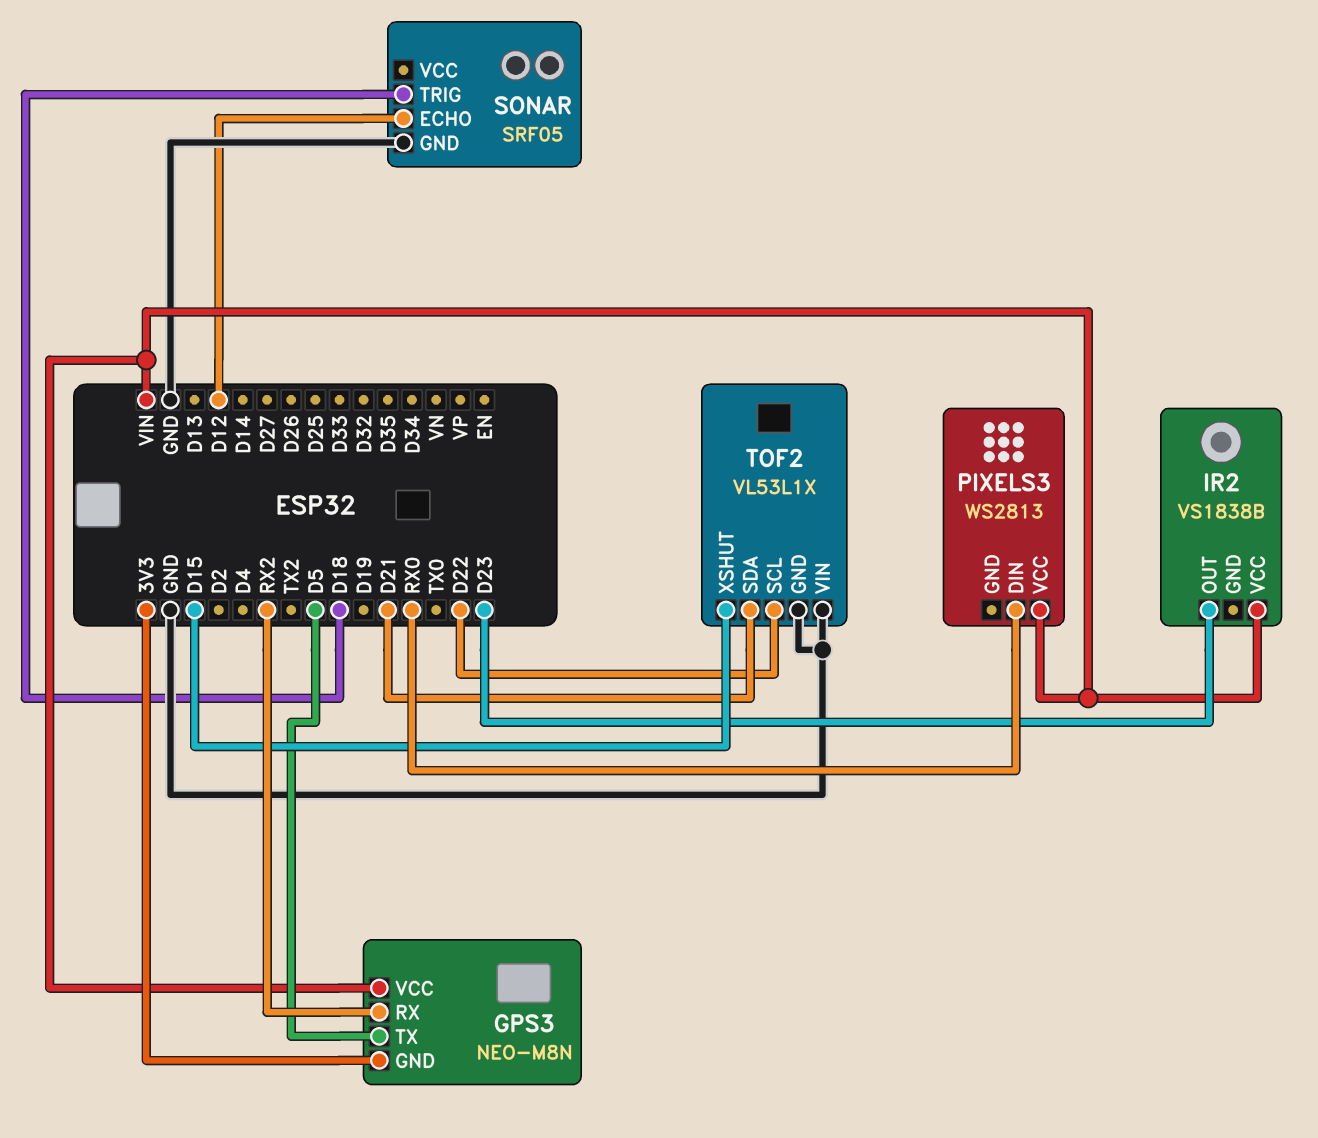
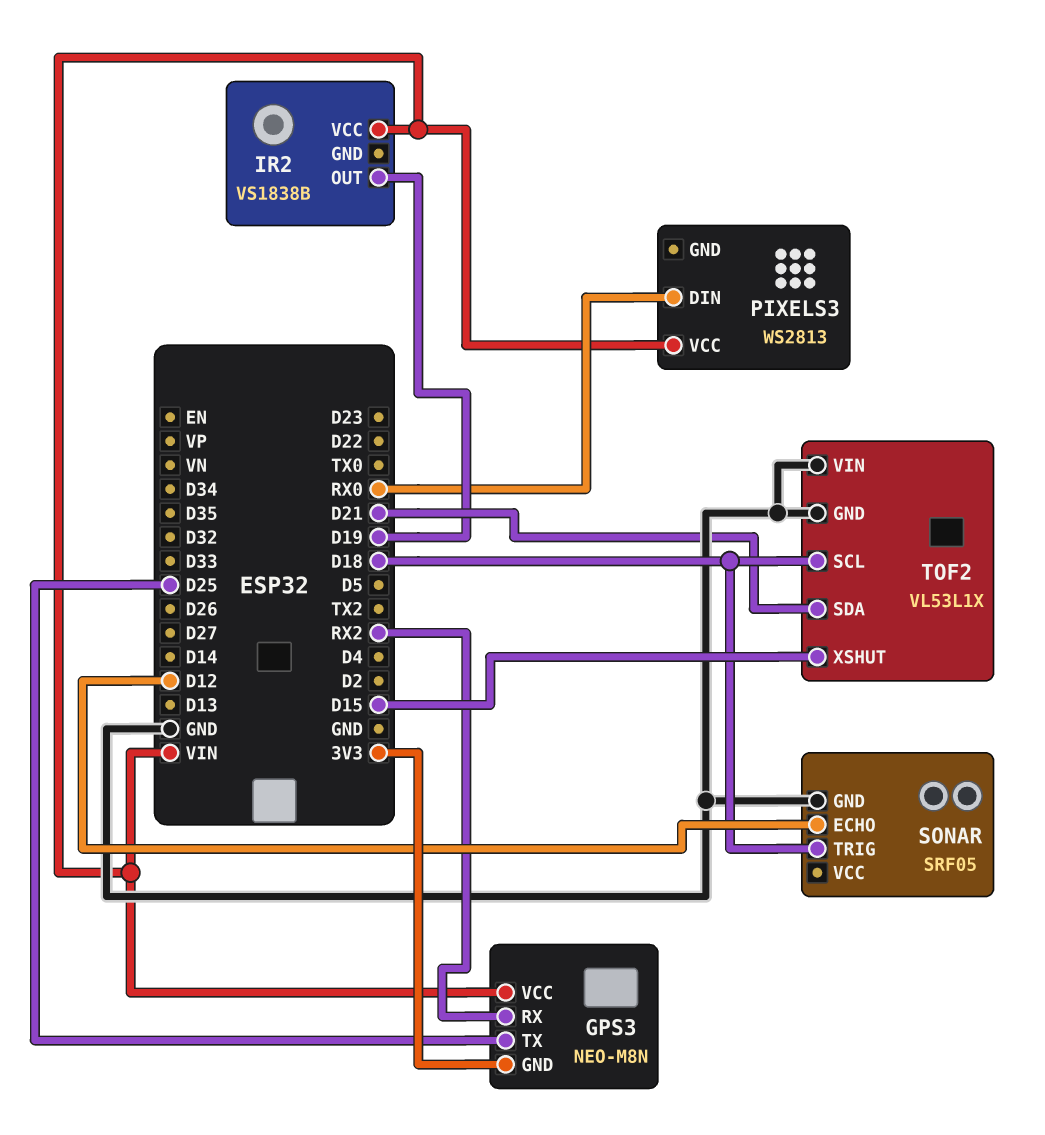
GPS3 pin TX: D5 -> D25
IR2 pin OUT: D23 -> D19
TOF2 pin SCL: D22 -> D18

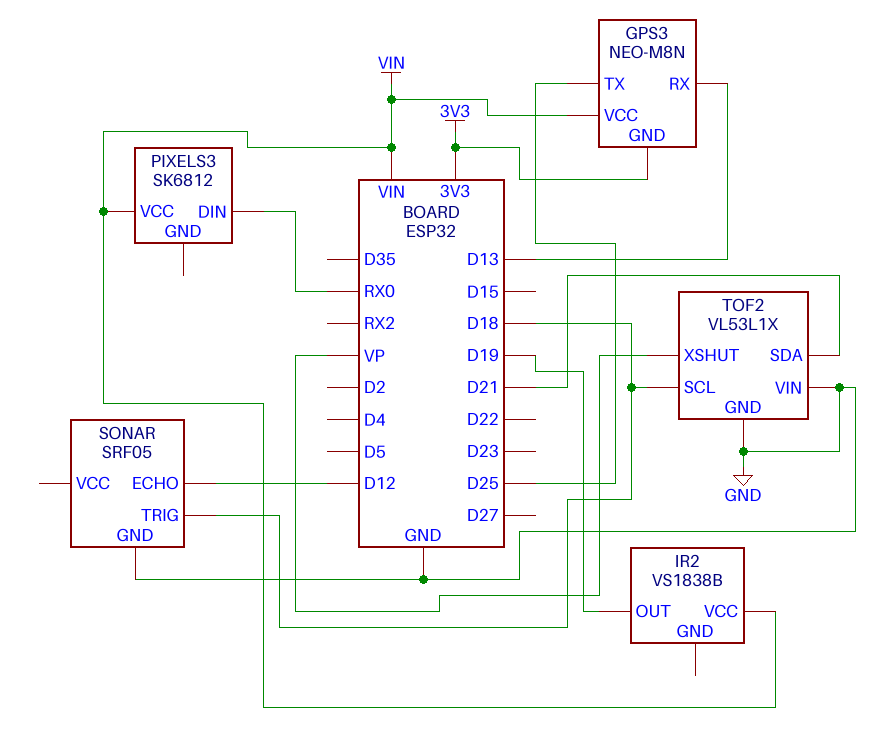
GPS3 pin RX: RX2 -> D13
PIXELS3: WS2813 -> SK6812
TOF2 pin XSHUT: D15 -> VP

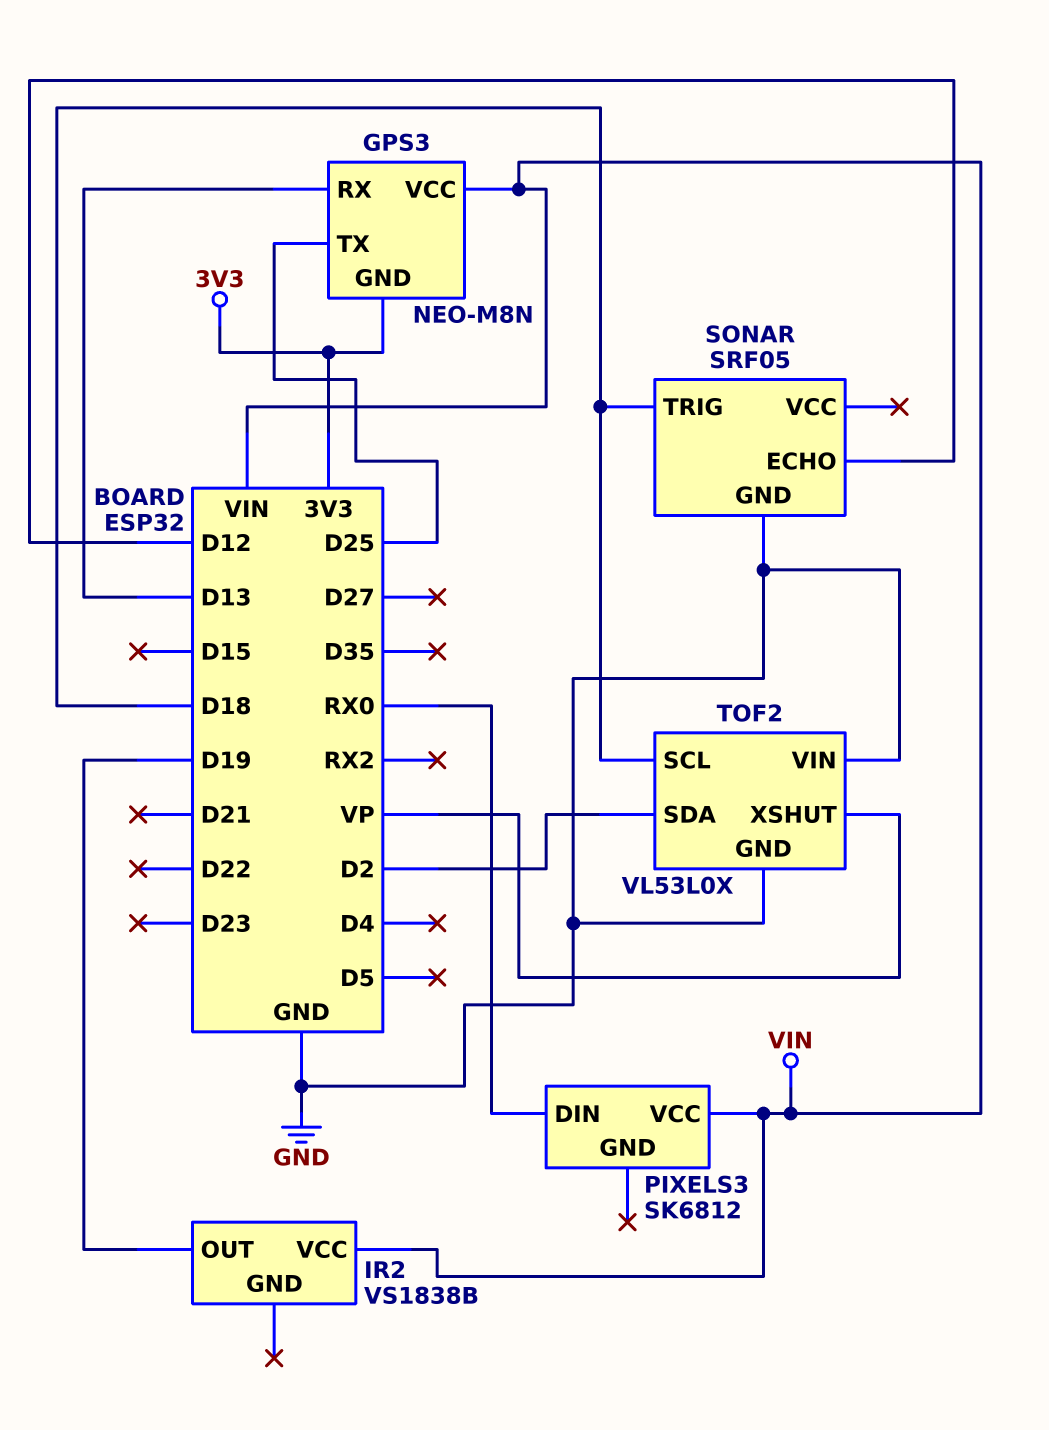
TOF2: VL53L1X -> VL53L0X
TOF2 pin SDA: D21 -> D2

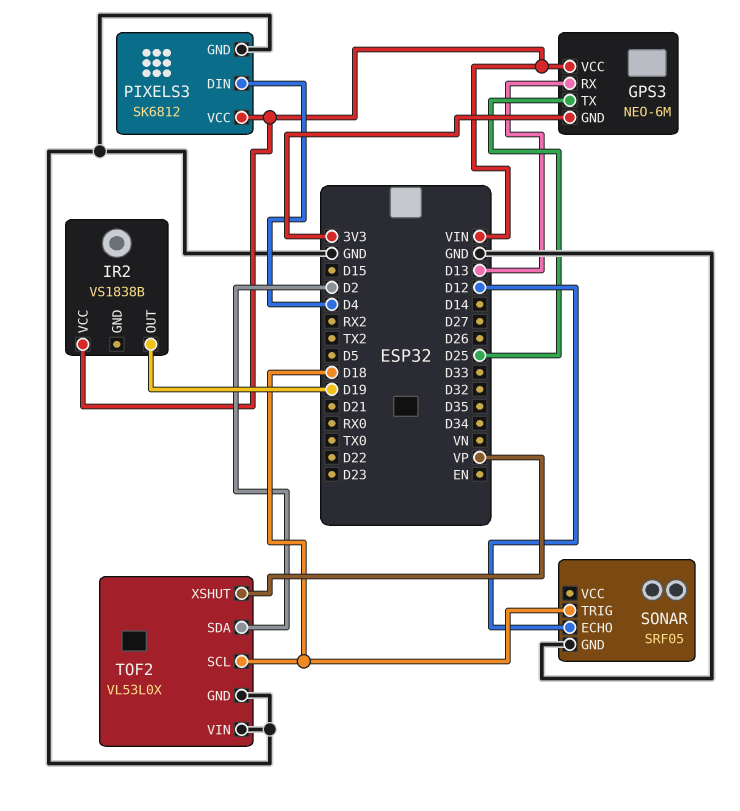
GPS3: NEO-M8N -> NEO-6M
PIXELS3 pin DIN: RX0 -> D4
PIXELS3 pin GND: none -> GND

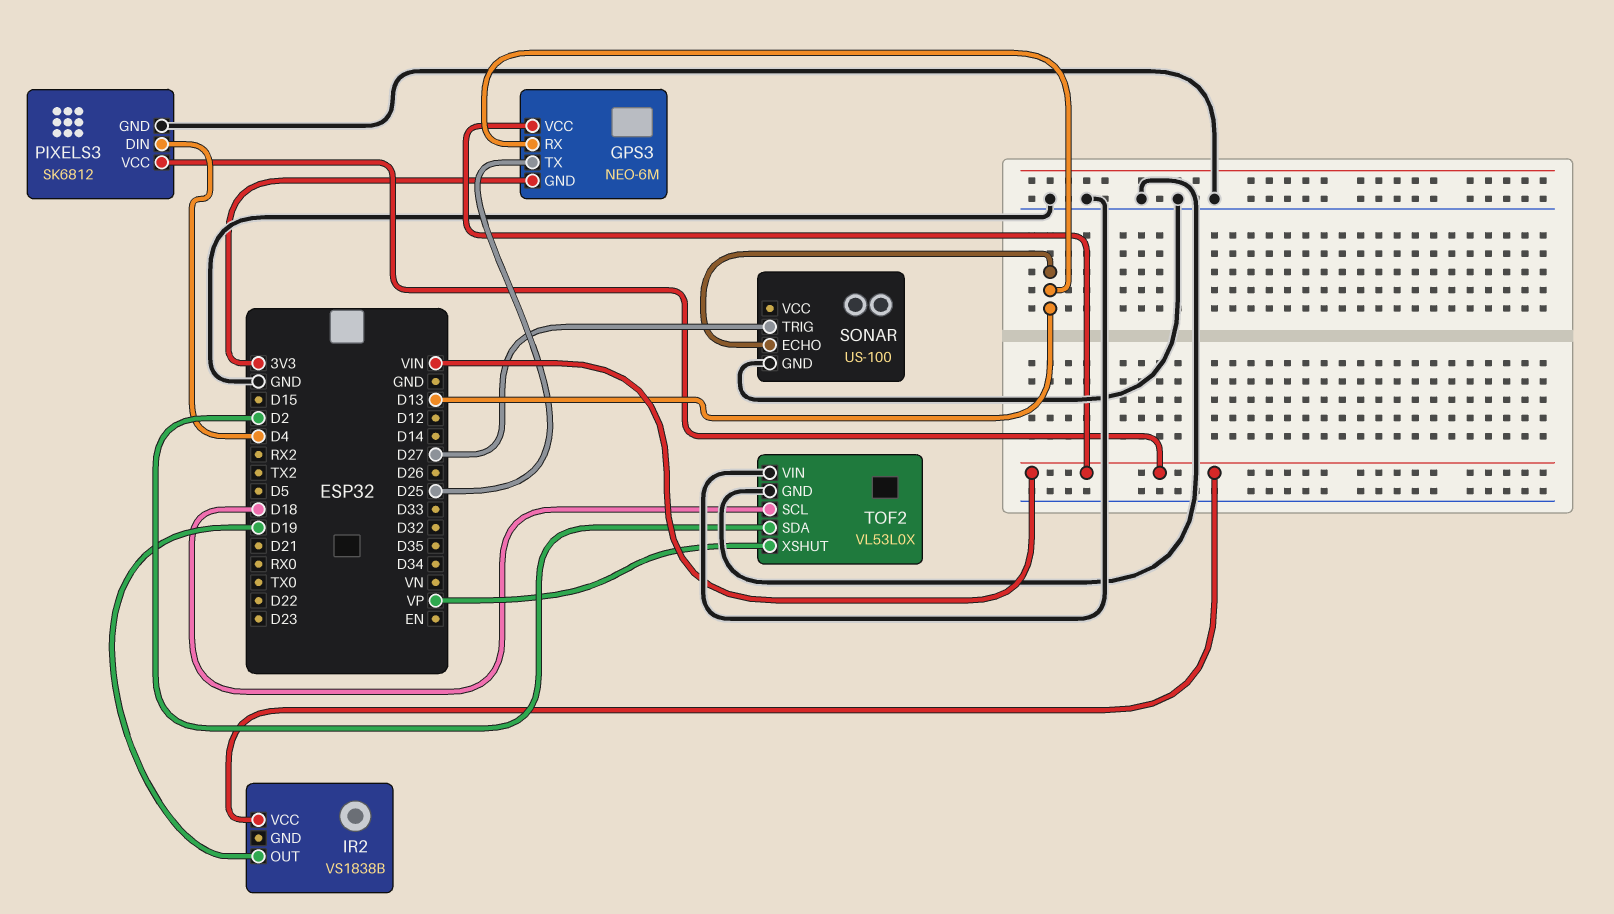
SONAR: SRF05 -> US-100
SONAR pin ECHO: D12 -> D13
SONAR pin TRIG: D18 -> D27

